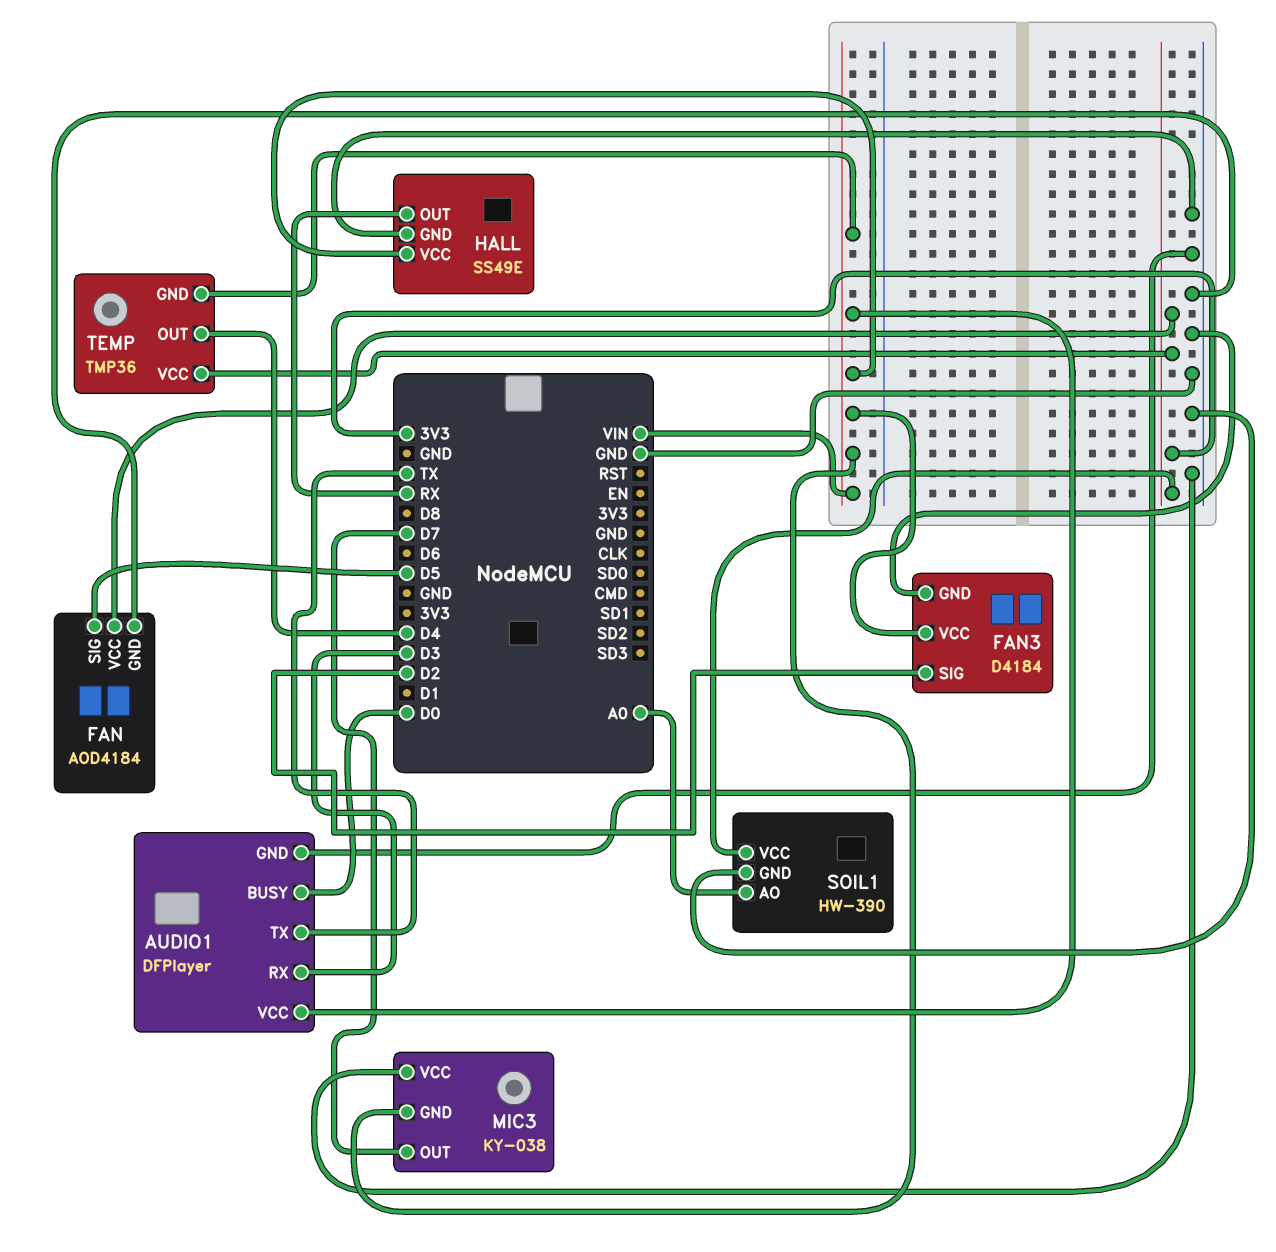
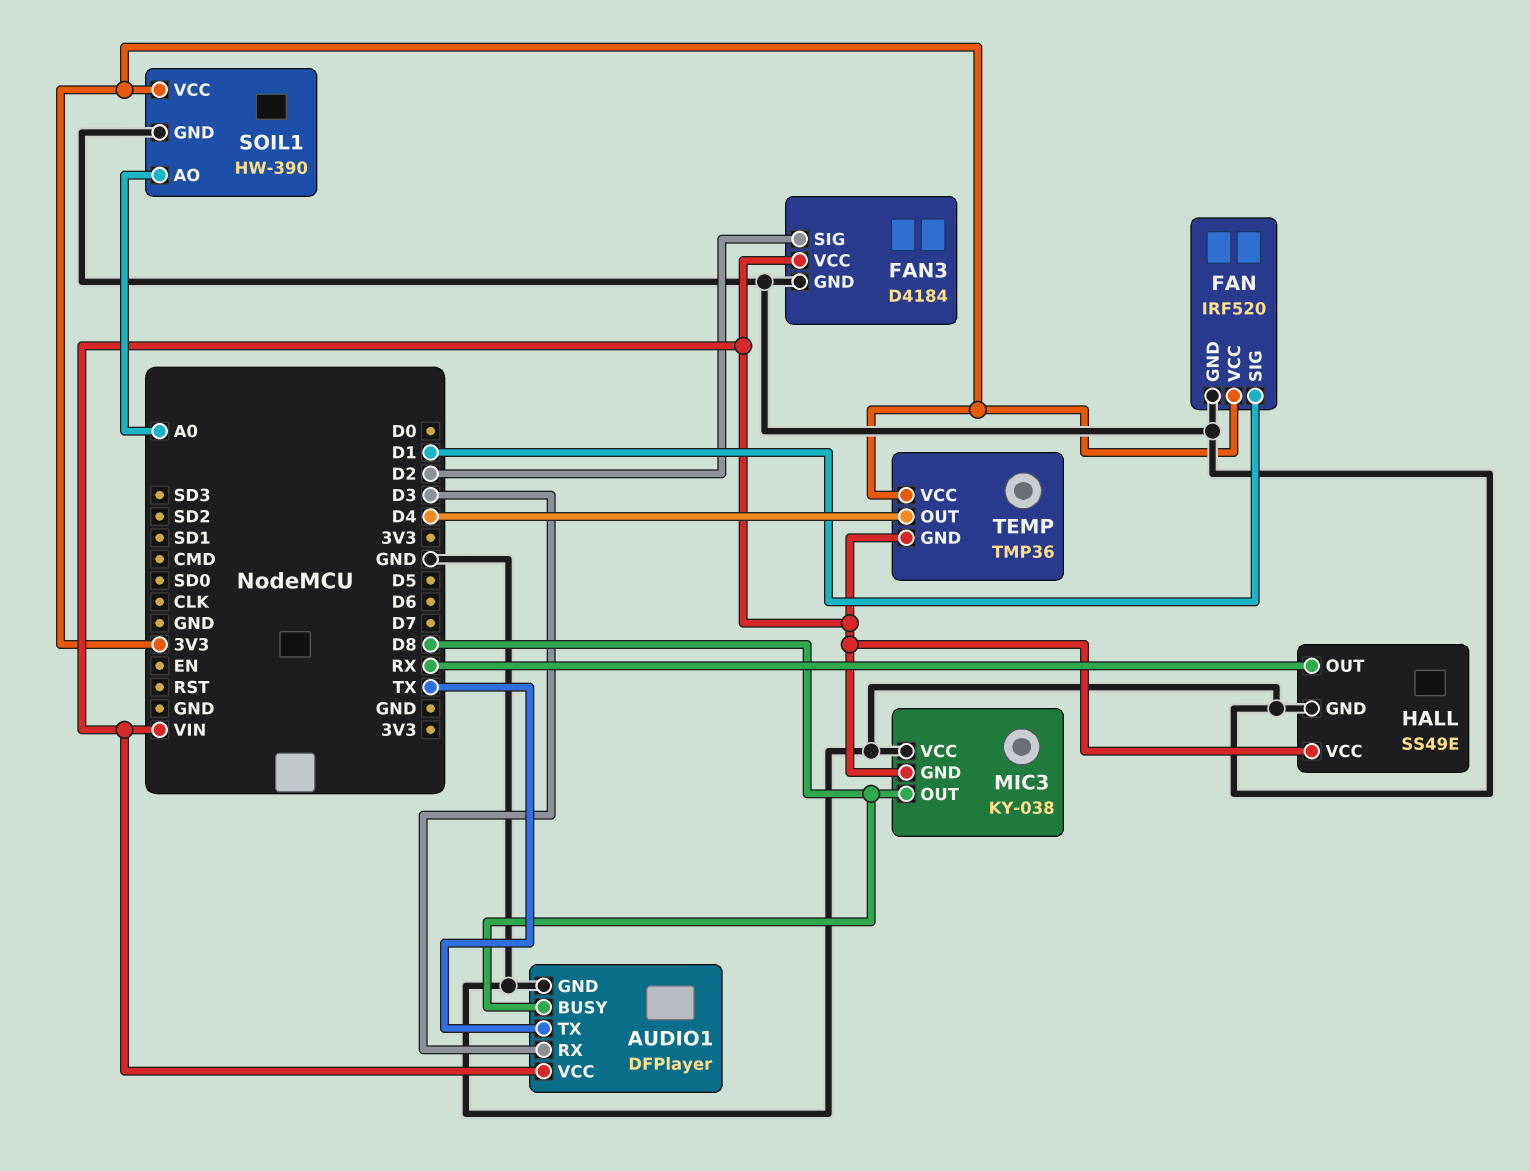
AUDIO1 pin BUSY: D0 -> D8
FAN: AOD4184 -> IRF520
FAN pin SIG: D5 -> D1
MIC3 pin OUT: D7 -> D8

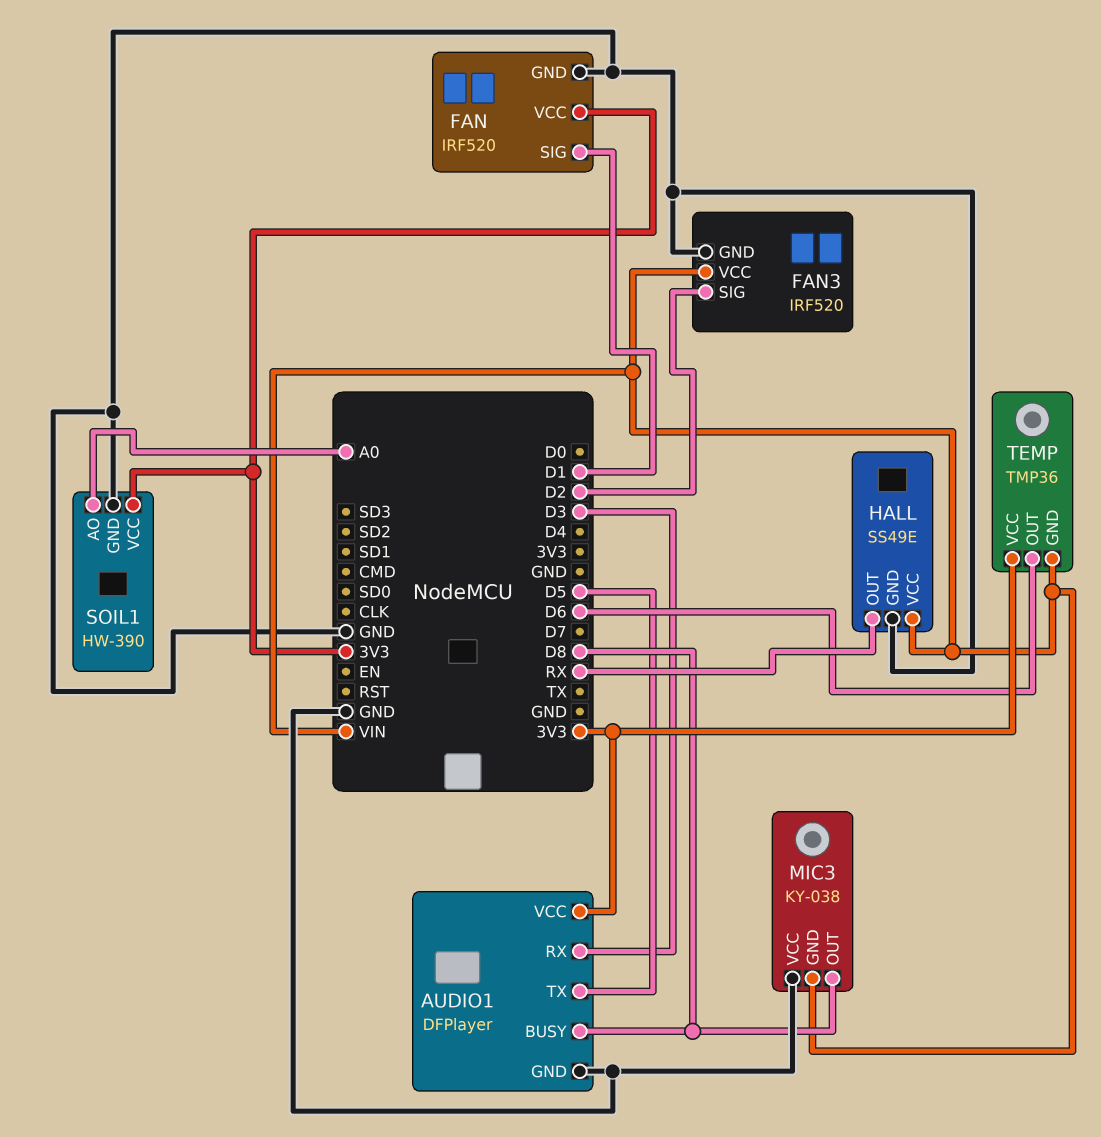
AUDIO1 pin TX: TX -> D5
AUDIO1 pin VCC: VIN -> 3V3
FAN3: D4184 -> IRF520
TEMP pin OUT: D4 -> D6

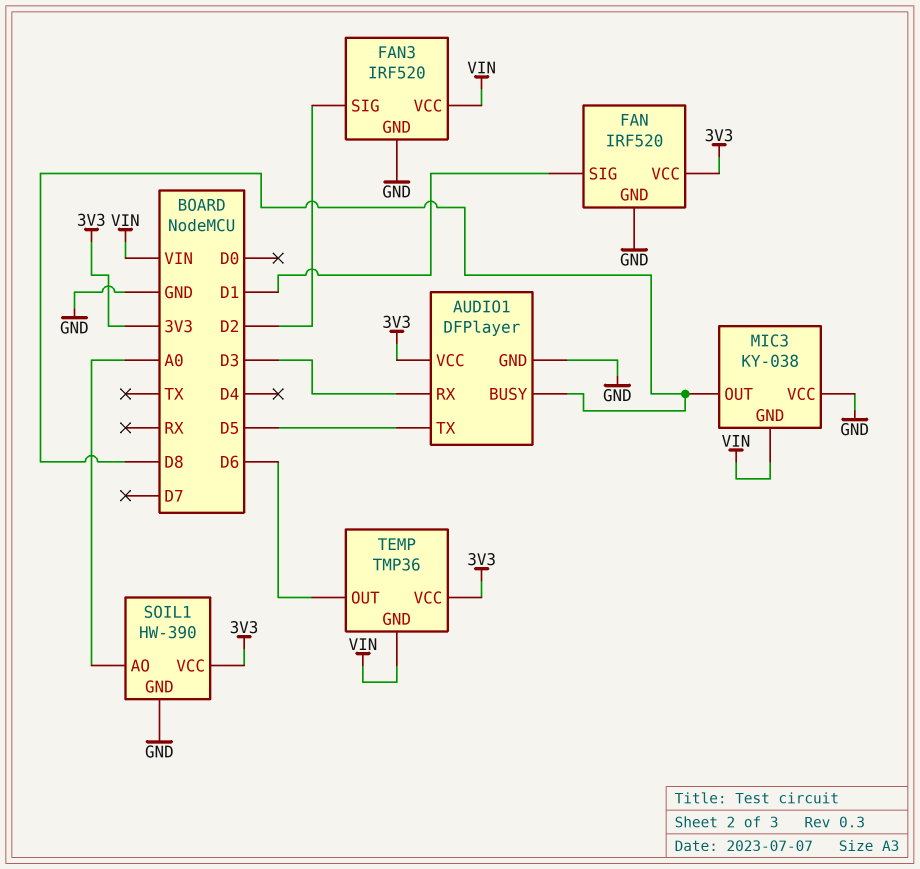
HALL: SS49E -> none
HALL pin GND: GND -> none
HALL pin OUT: RX -> none
HALL pin VCC: VIN -> none

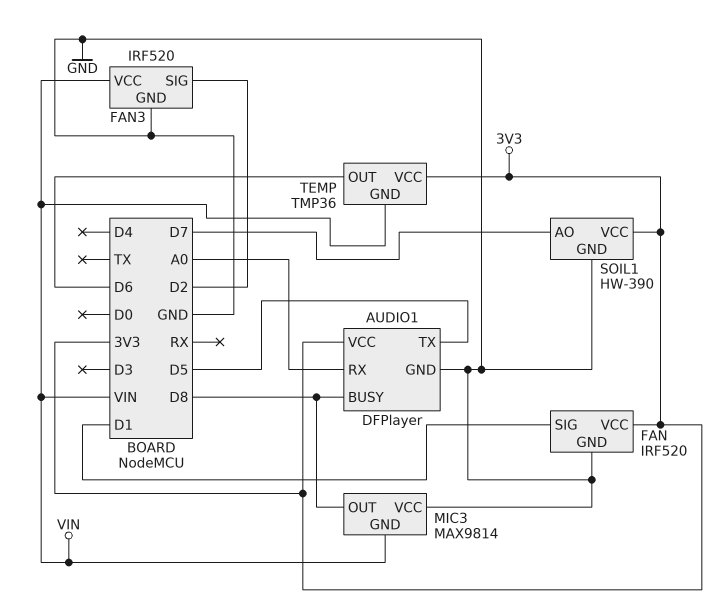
AUDIO1 pin RX: D3 -> A0
MIC3: KY-038 -> MAX9814
SOIL1 pin AO: A0 -> D7

